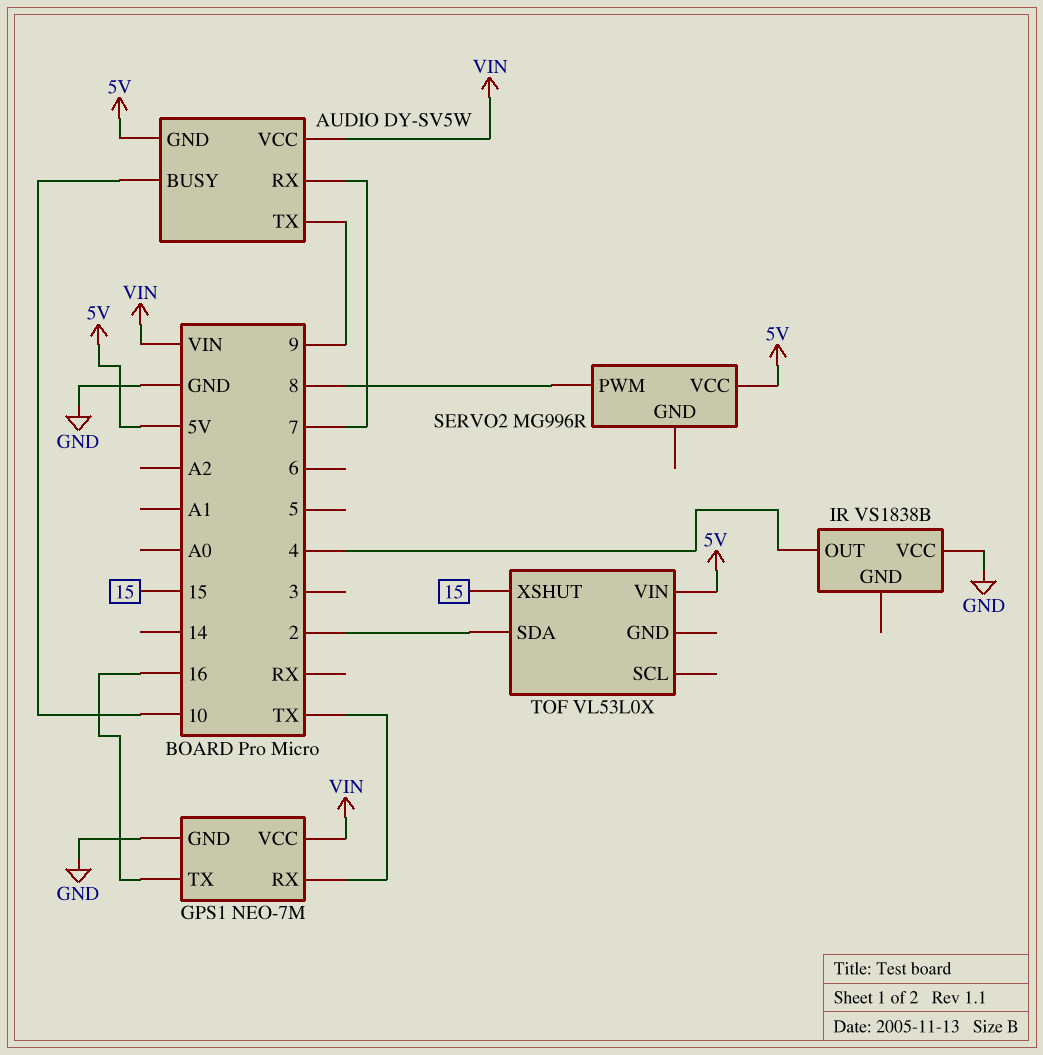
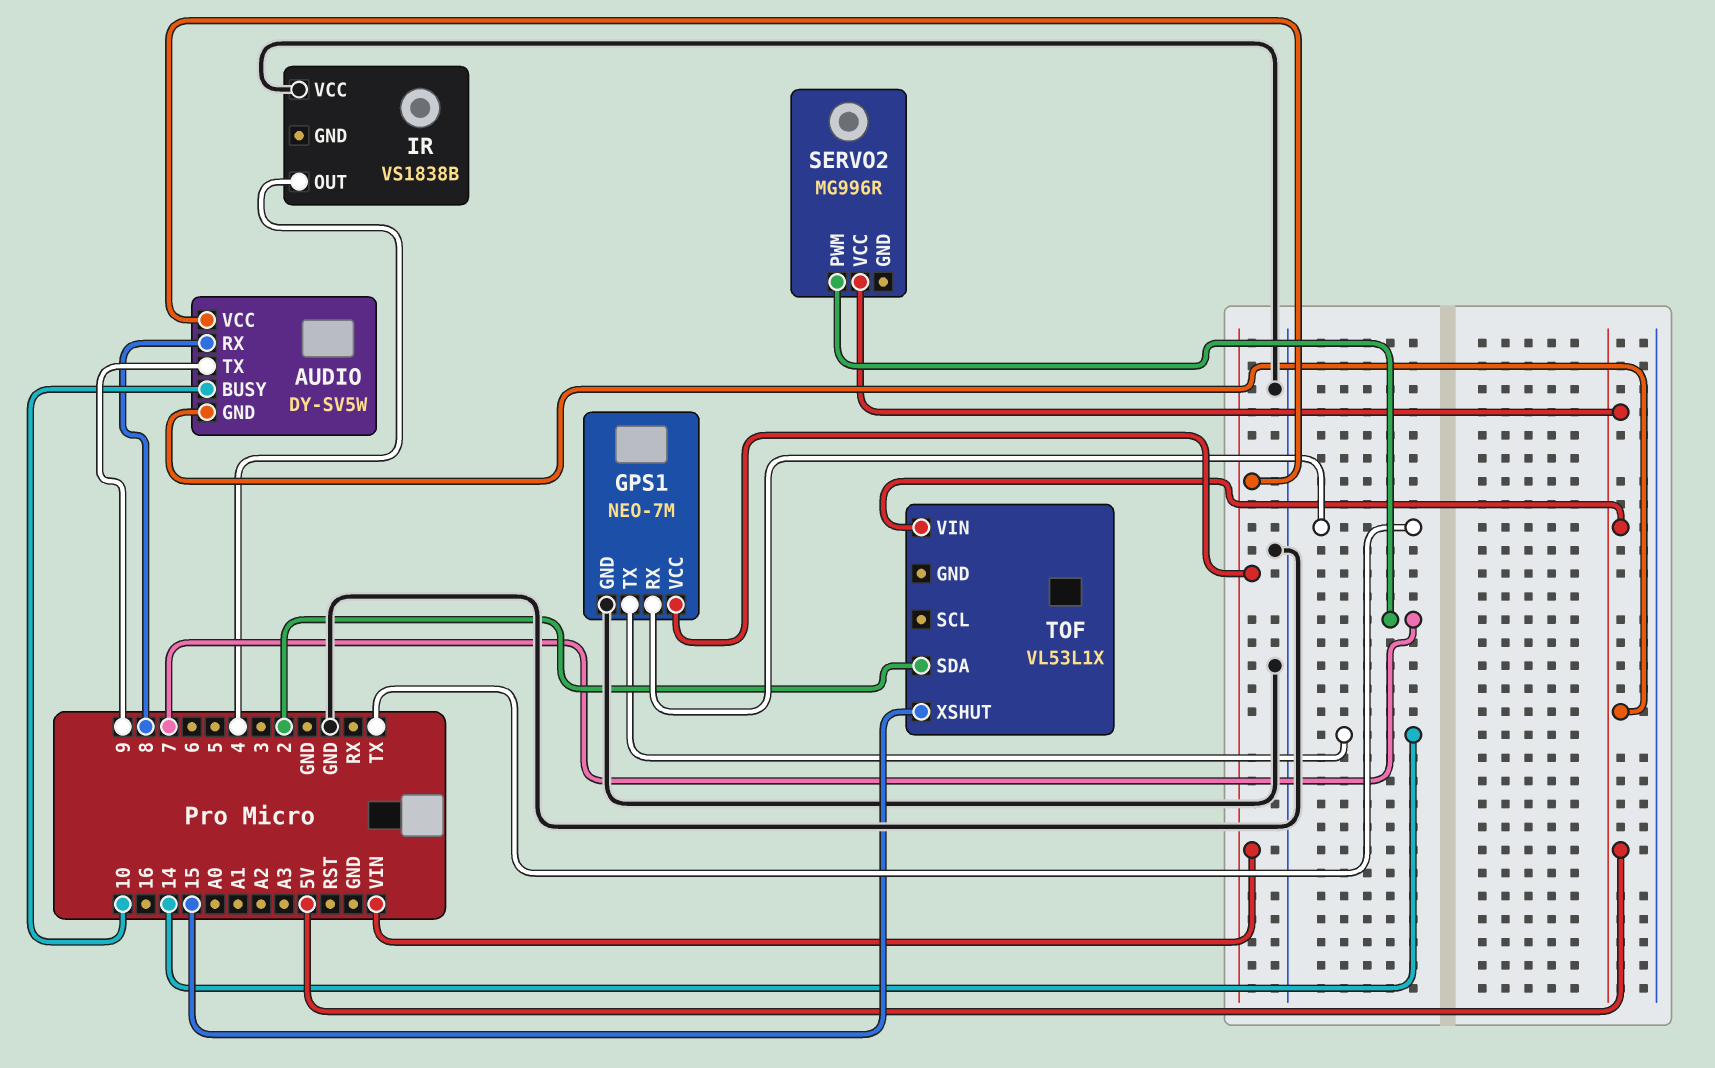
AUDIO pin RX: 7 -> 8
GPS1 pin TX: 16 -> 14
SERVO2 pin PWM: 8 -> 7
TOF: VL53L0X -> VL53L1X

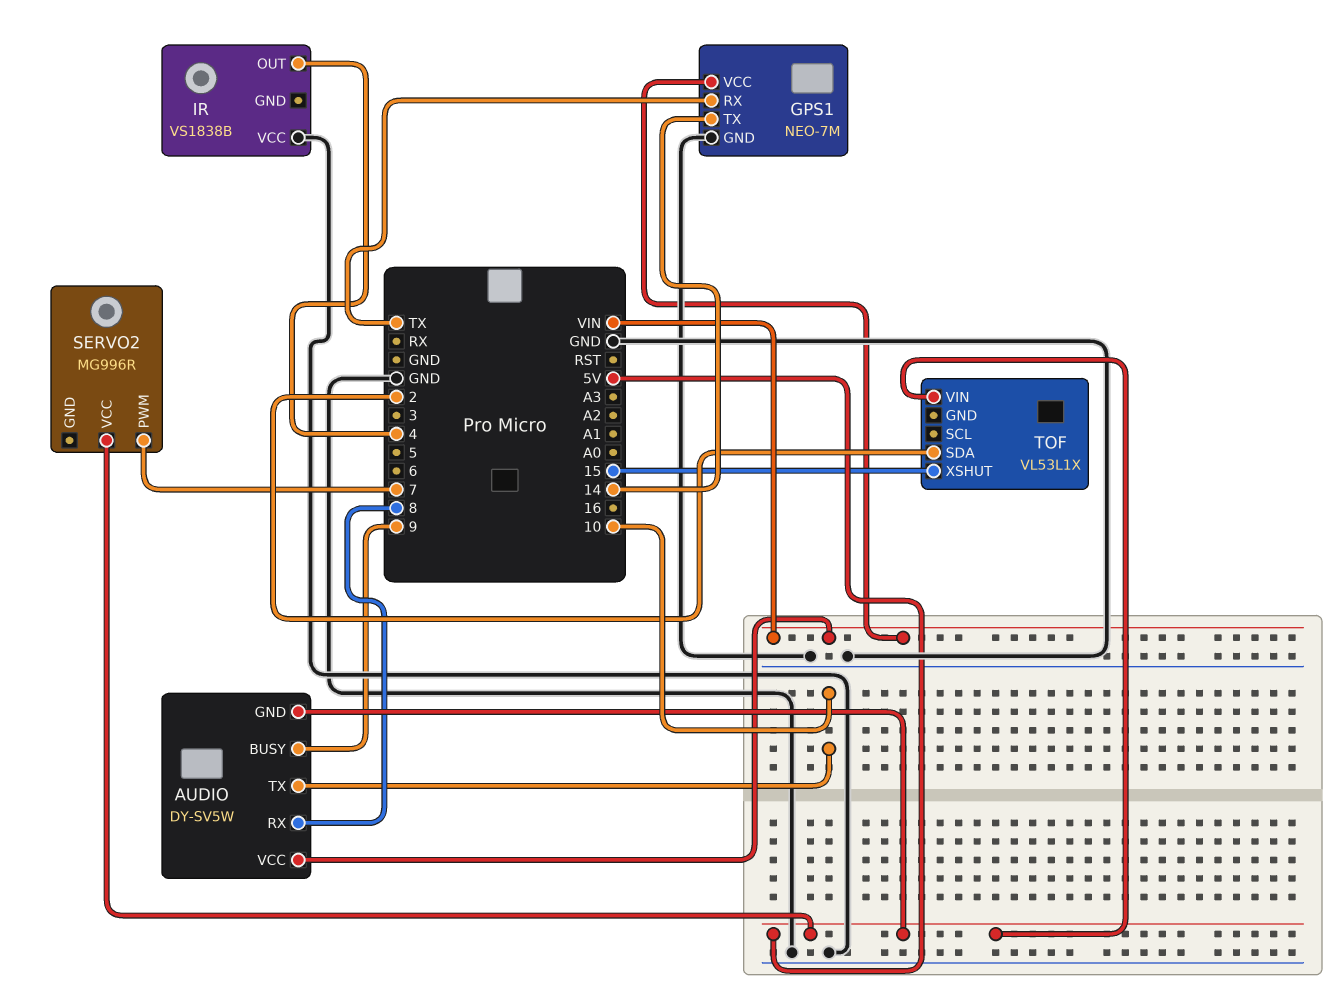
AUDIO pin BUSY: 10 -> 9
AUDIO pin TX: 9 -> 10

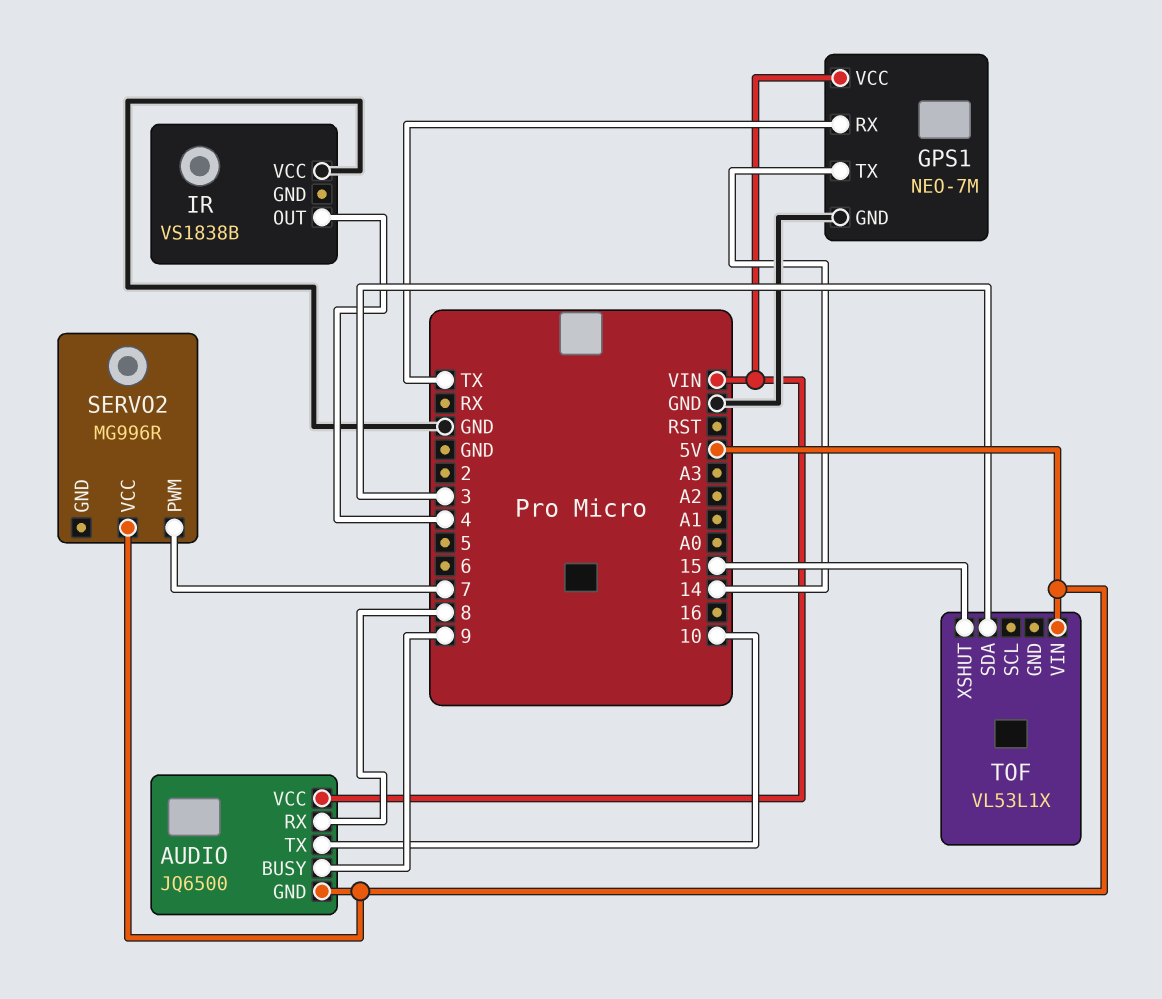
AUDIO: DY-SV5W -> JQ6500
TOF pin SDA: 2 -> 3

